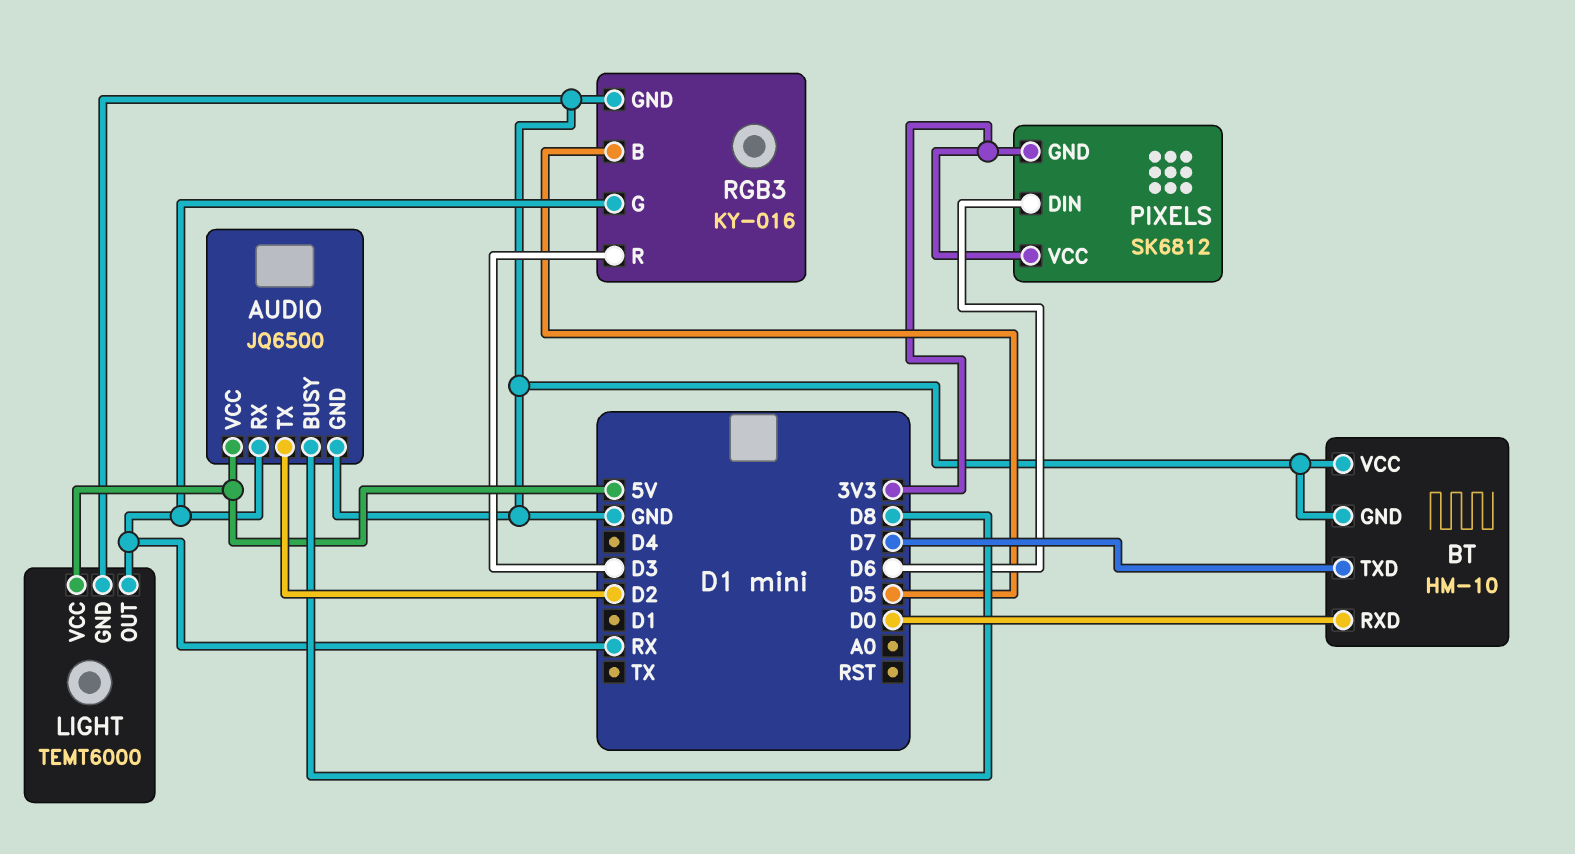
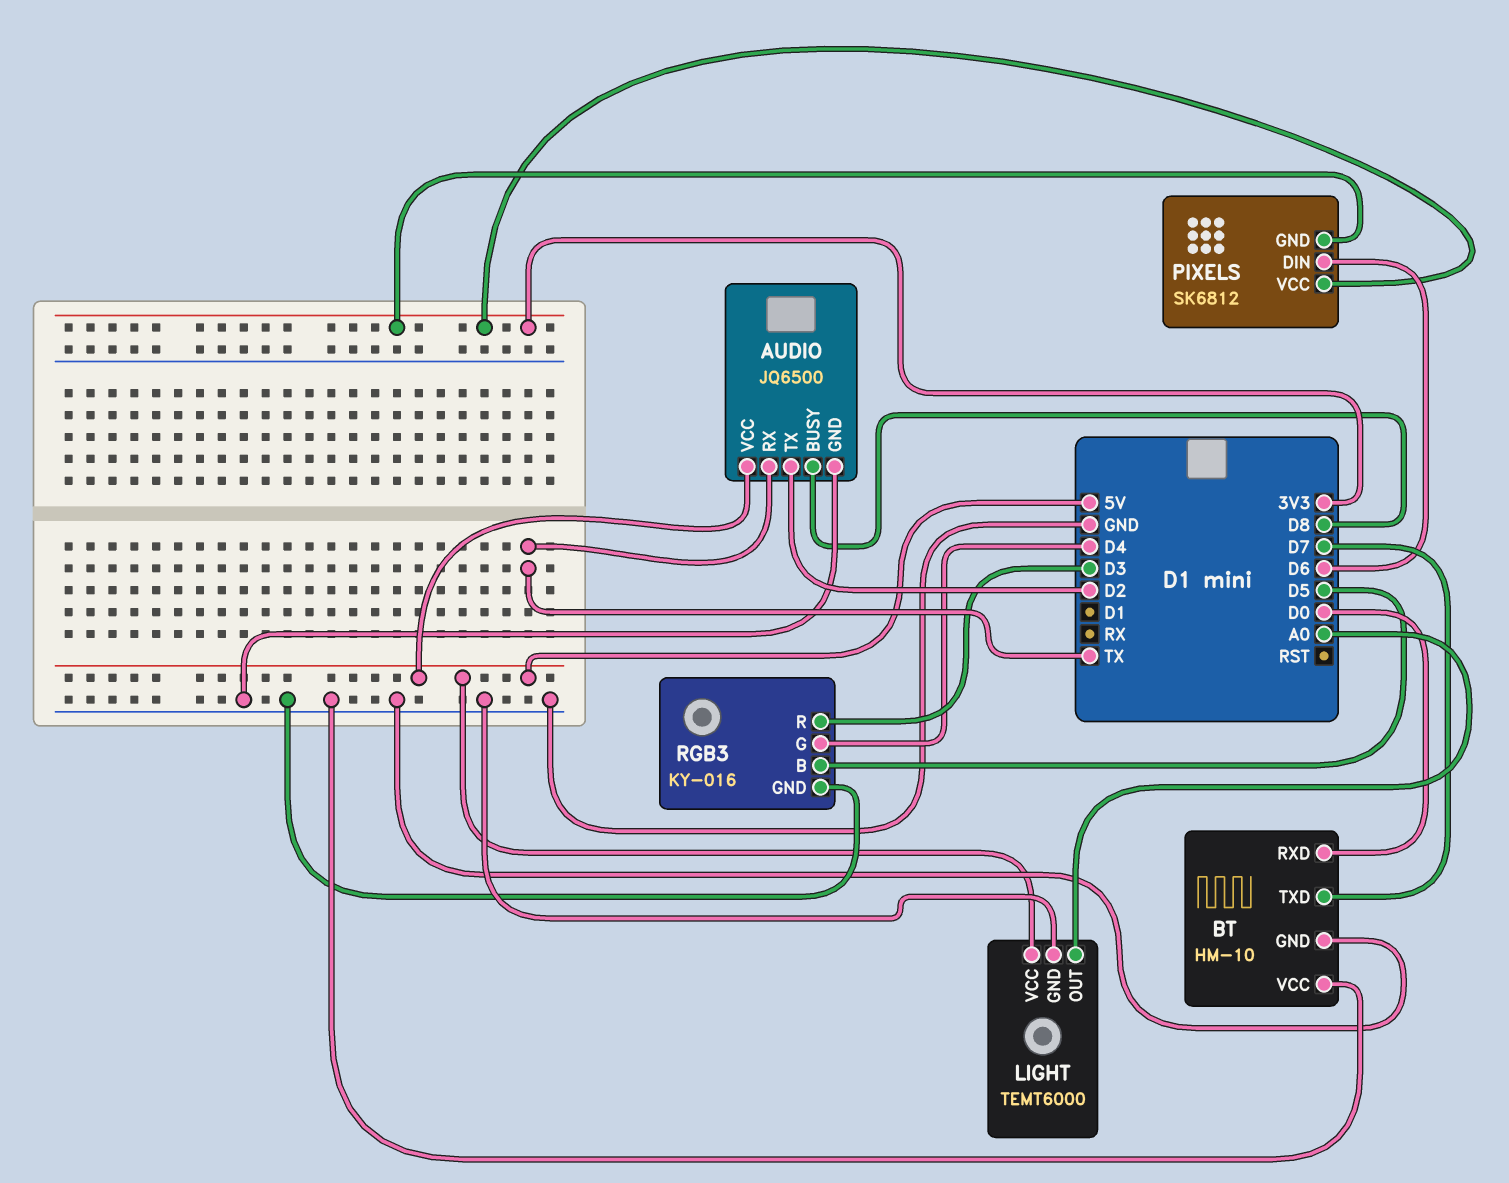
AUDIO pin RX: RX -> TX
LIGHT pin OUT: RX -> A0
RGB3 pin G: RX -> D4

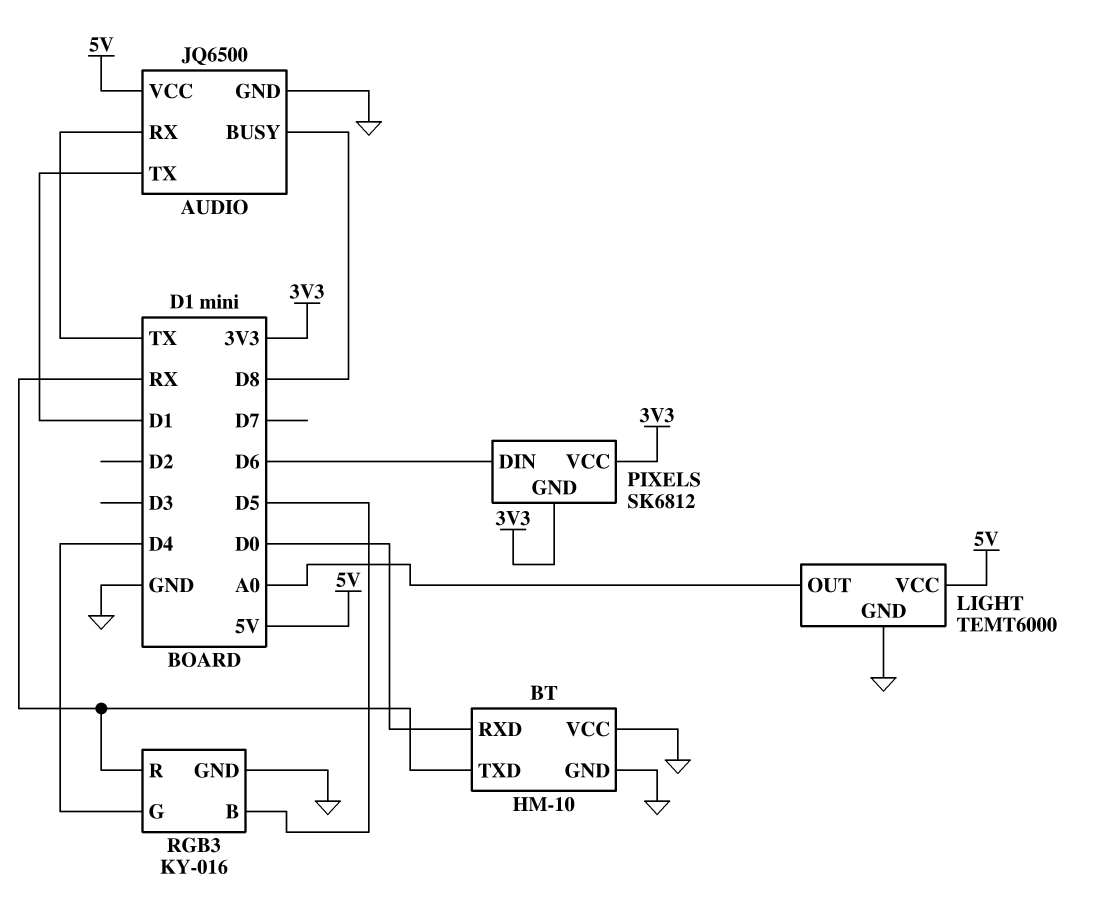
AUDIO pin TX: D2 -> D1
BT pin TXD: D7 -> RX
RGB3 pin R: D3 -> RX

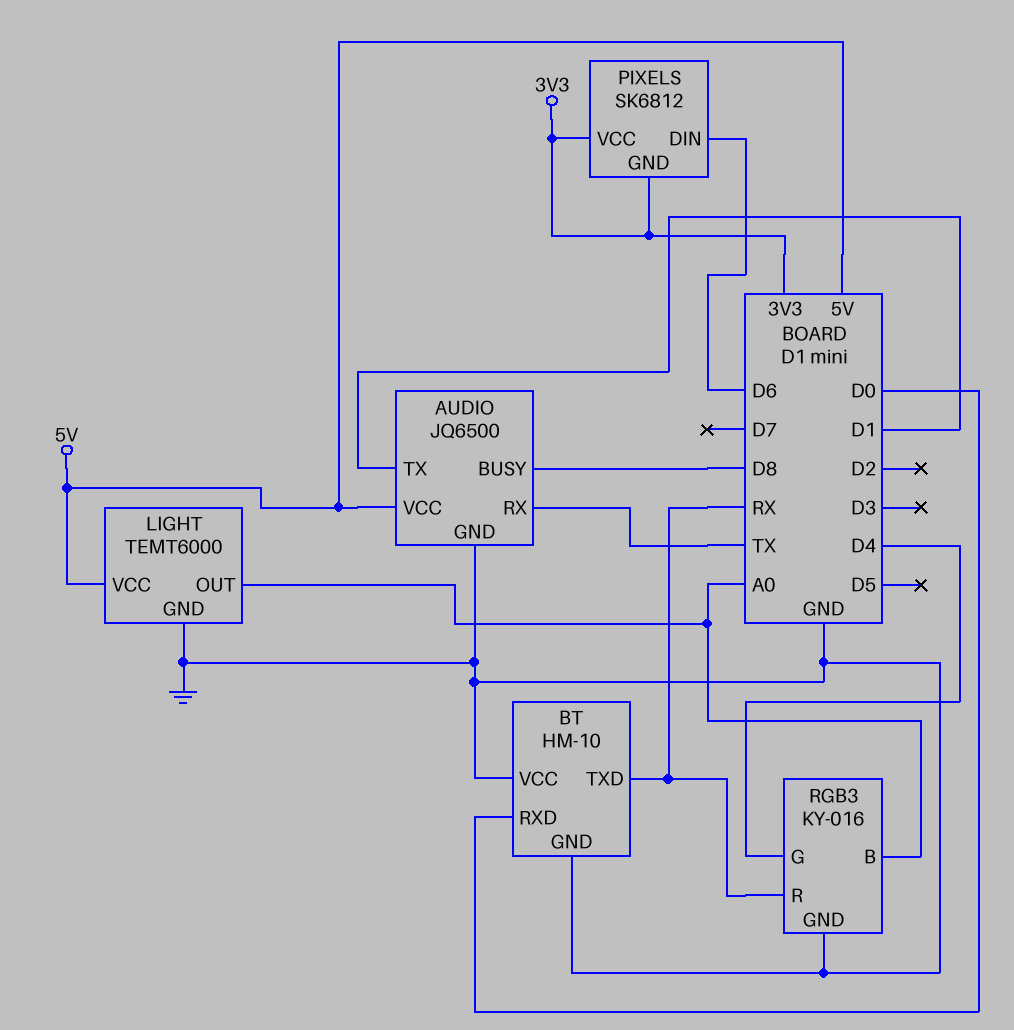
RGB3 pin B: D5 -> A0

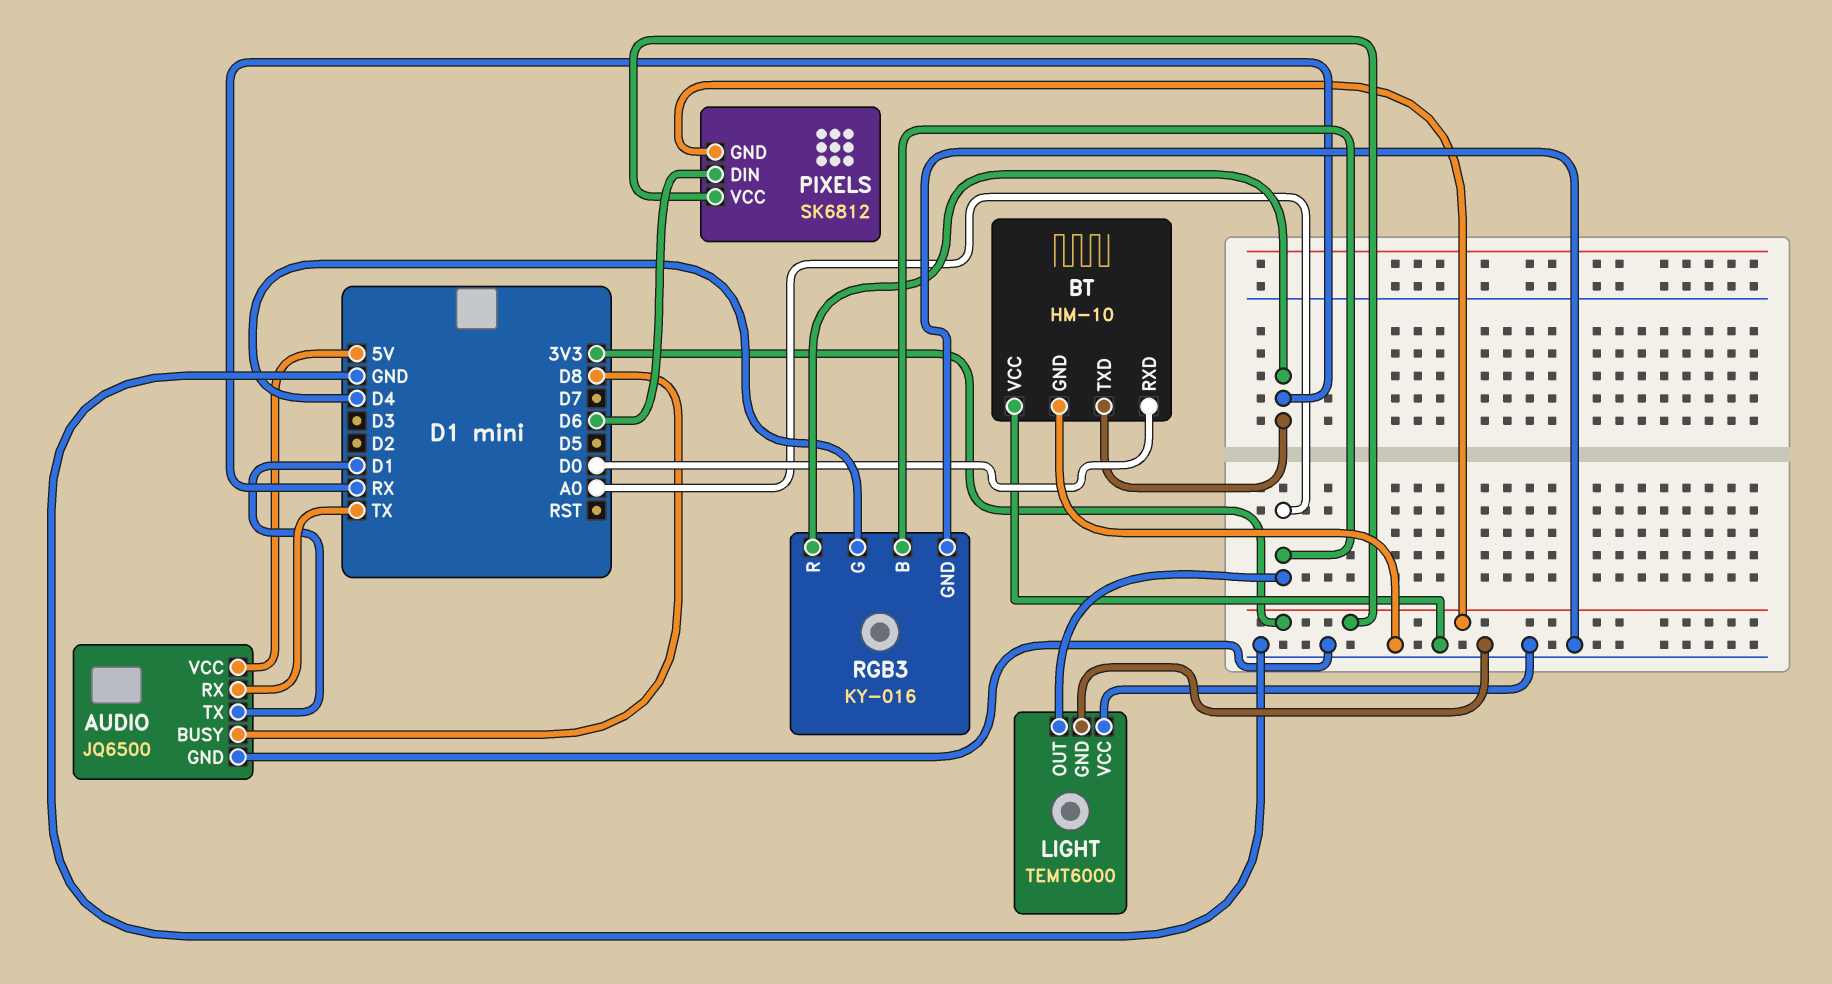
LIGHT pin VCC: 5V -> GND

